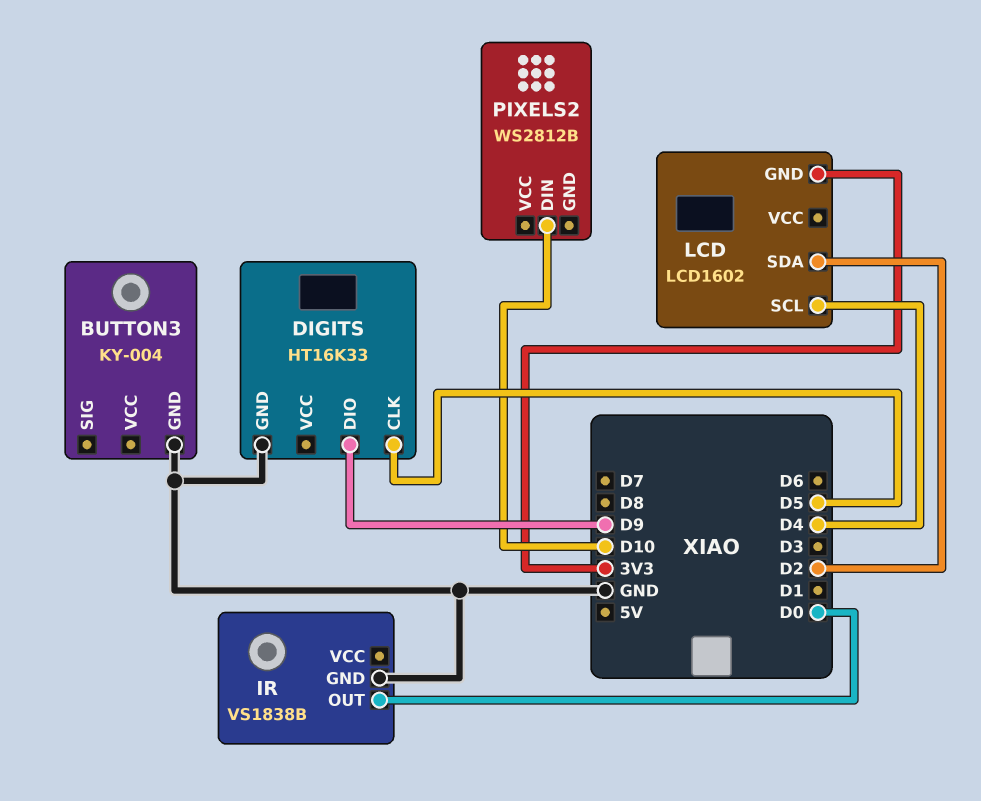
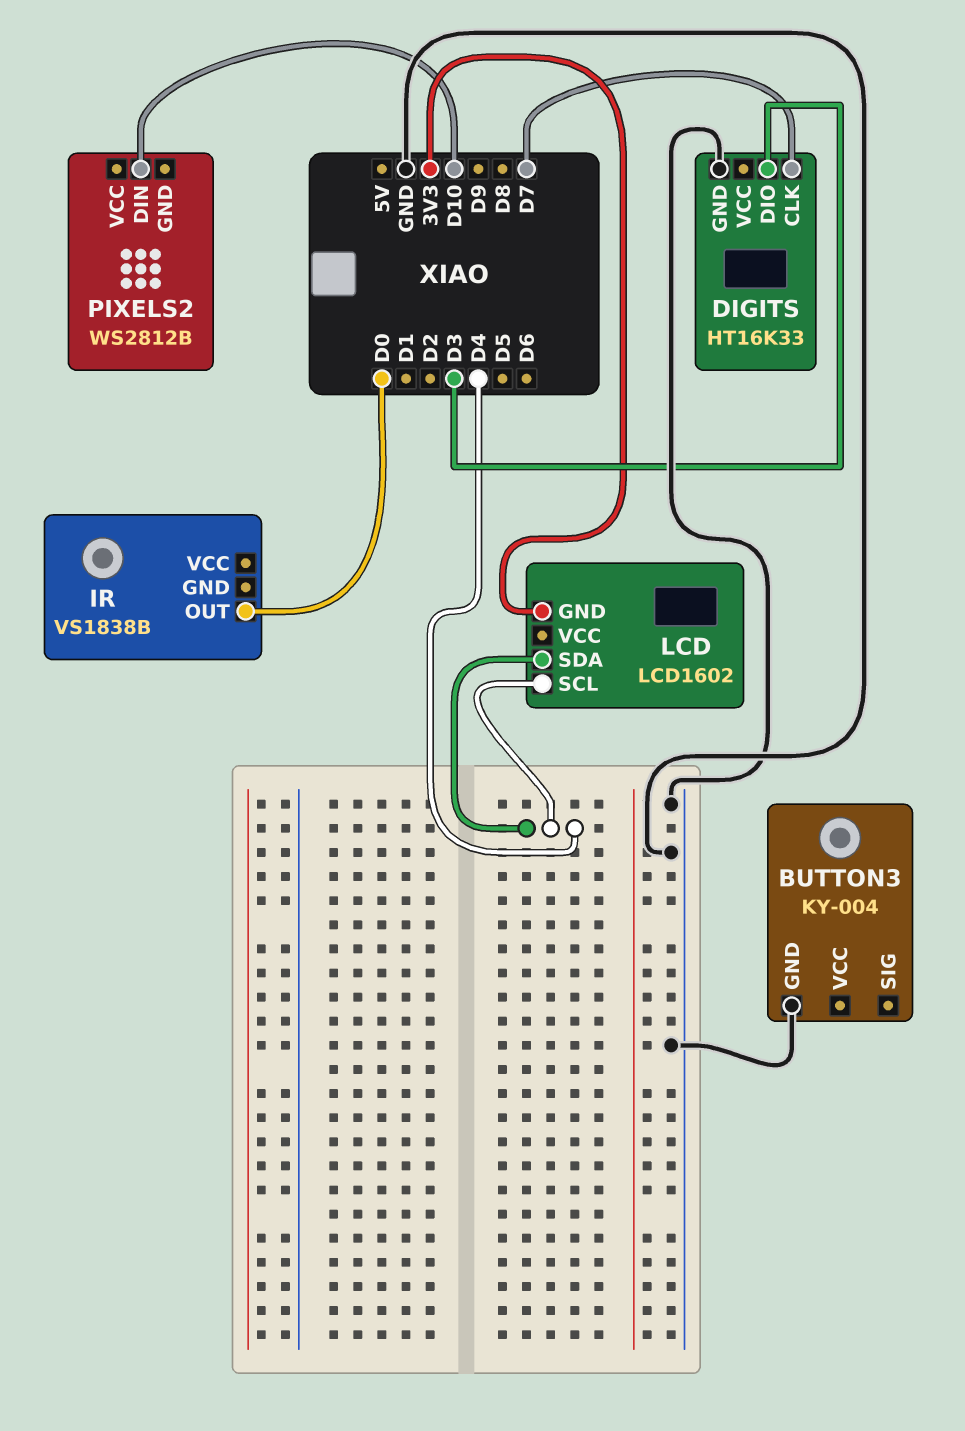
DIGITS pin CLK: D5 -> D7
DIGITS pin DIO: D9 -> D3
IR pin GND: GND -> none
LCD pin SDA: D2 -> D4

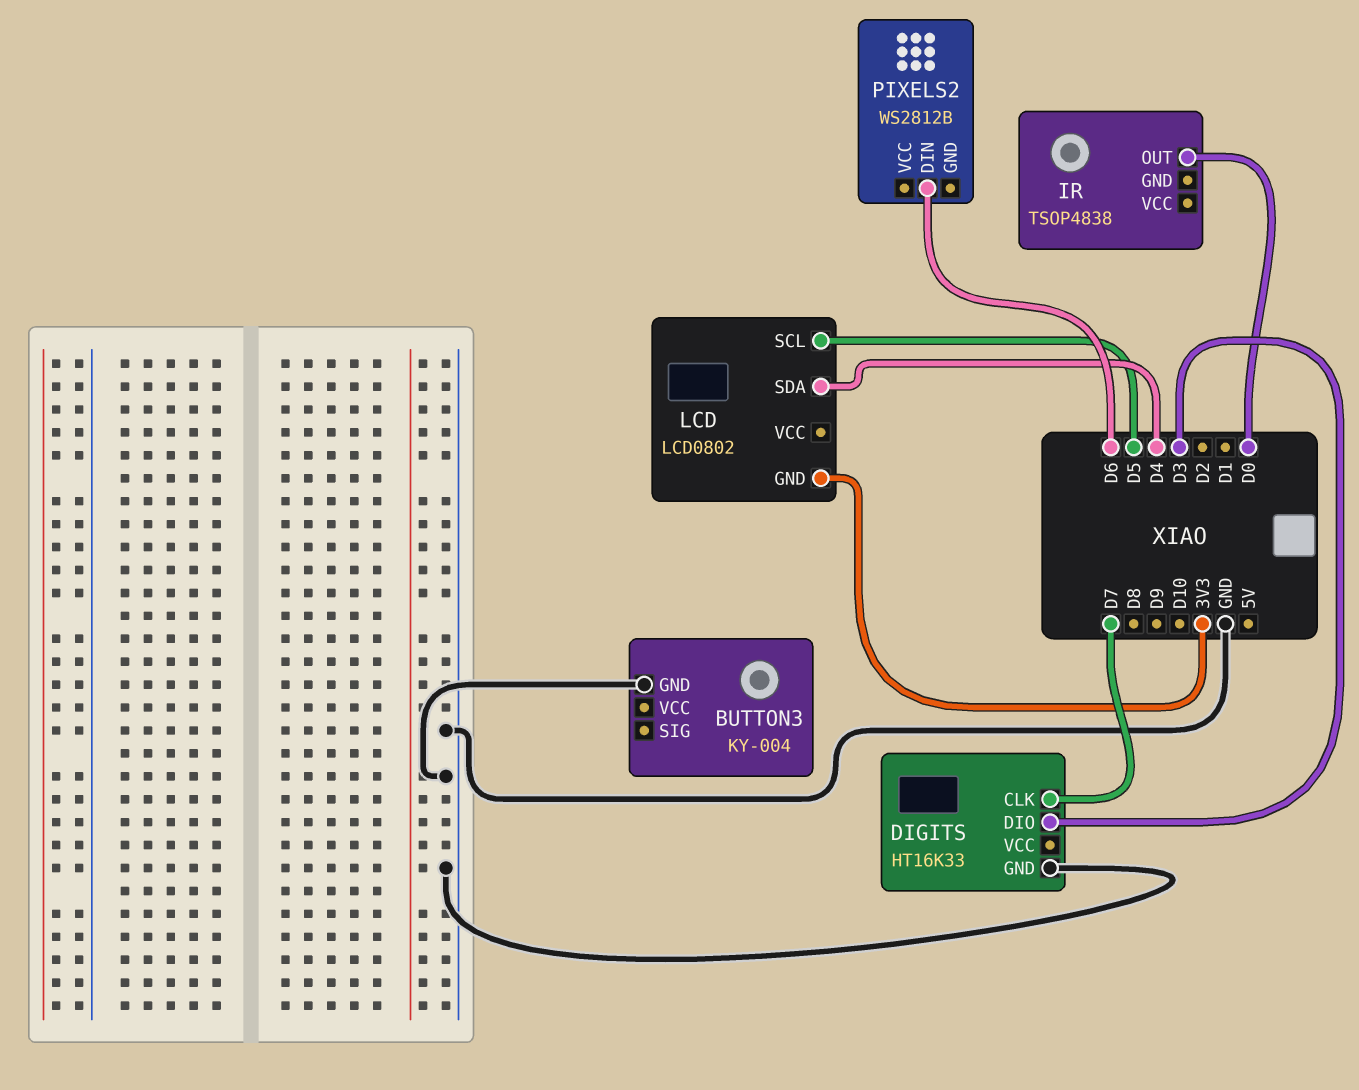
IR: VS1838B -> TSOP4838
LCD: LCD1602 -> LCD0802
LCD pin SCL: D4 -> D5
PIXELS2 pin DIN: D10 -> D6

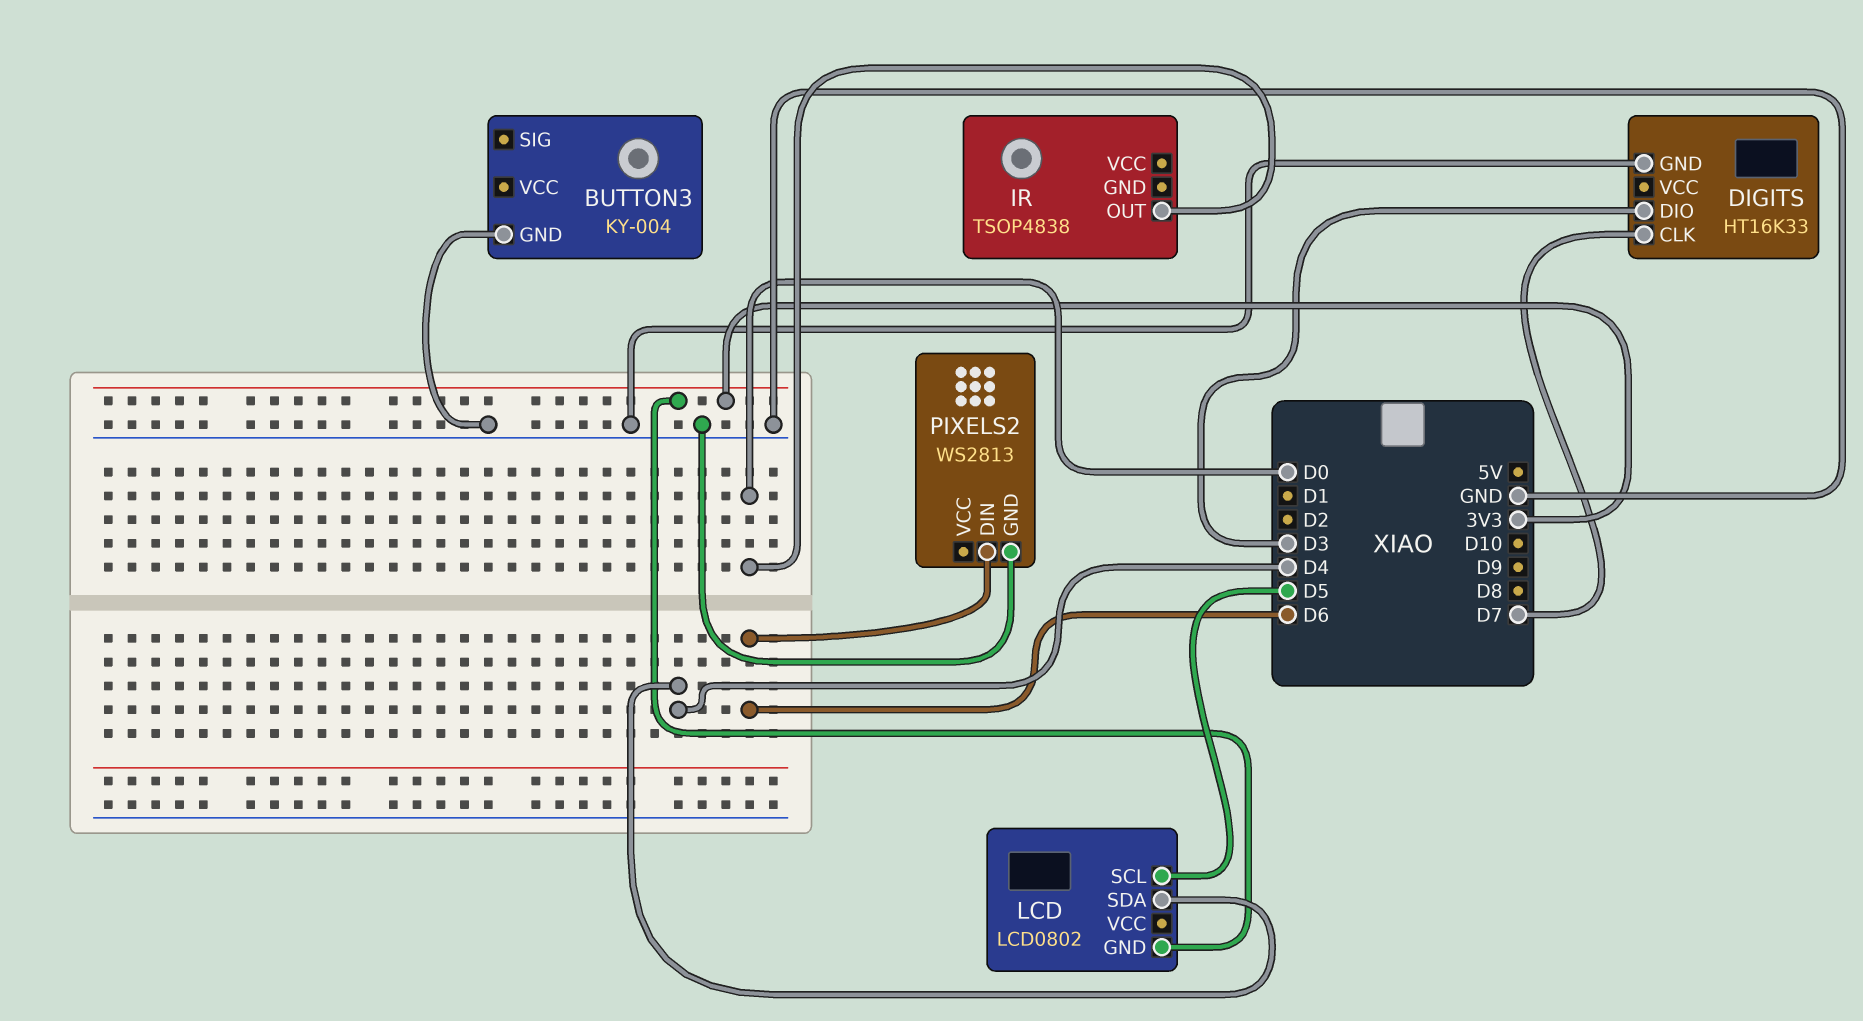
PIXELS2: WS2812B -> WS2813
PIXELS2 pin GND: none -> GND

